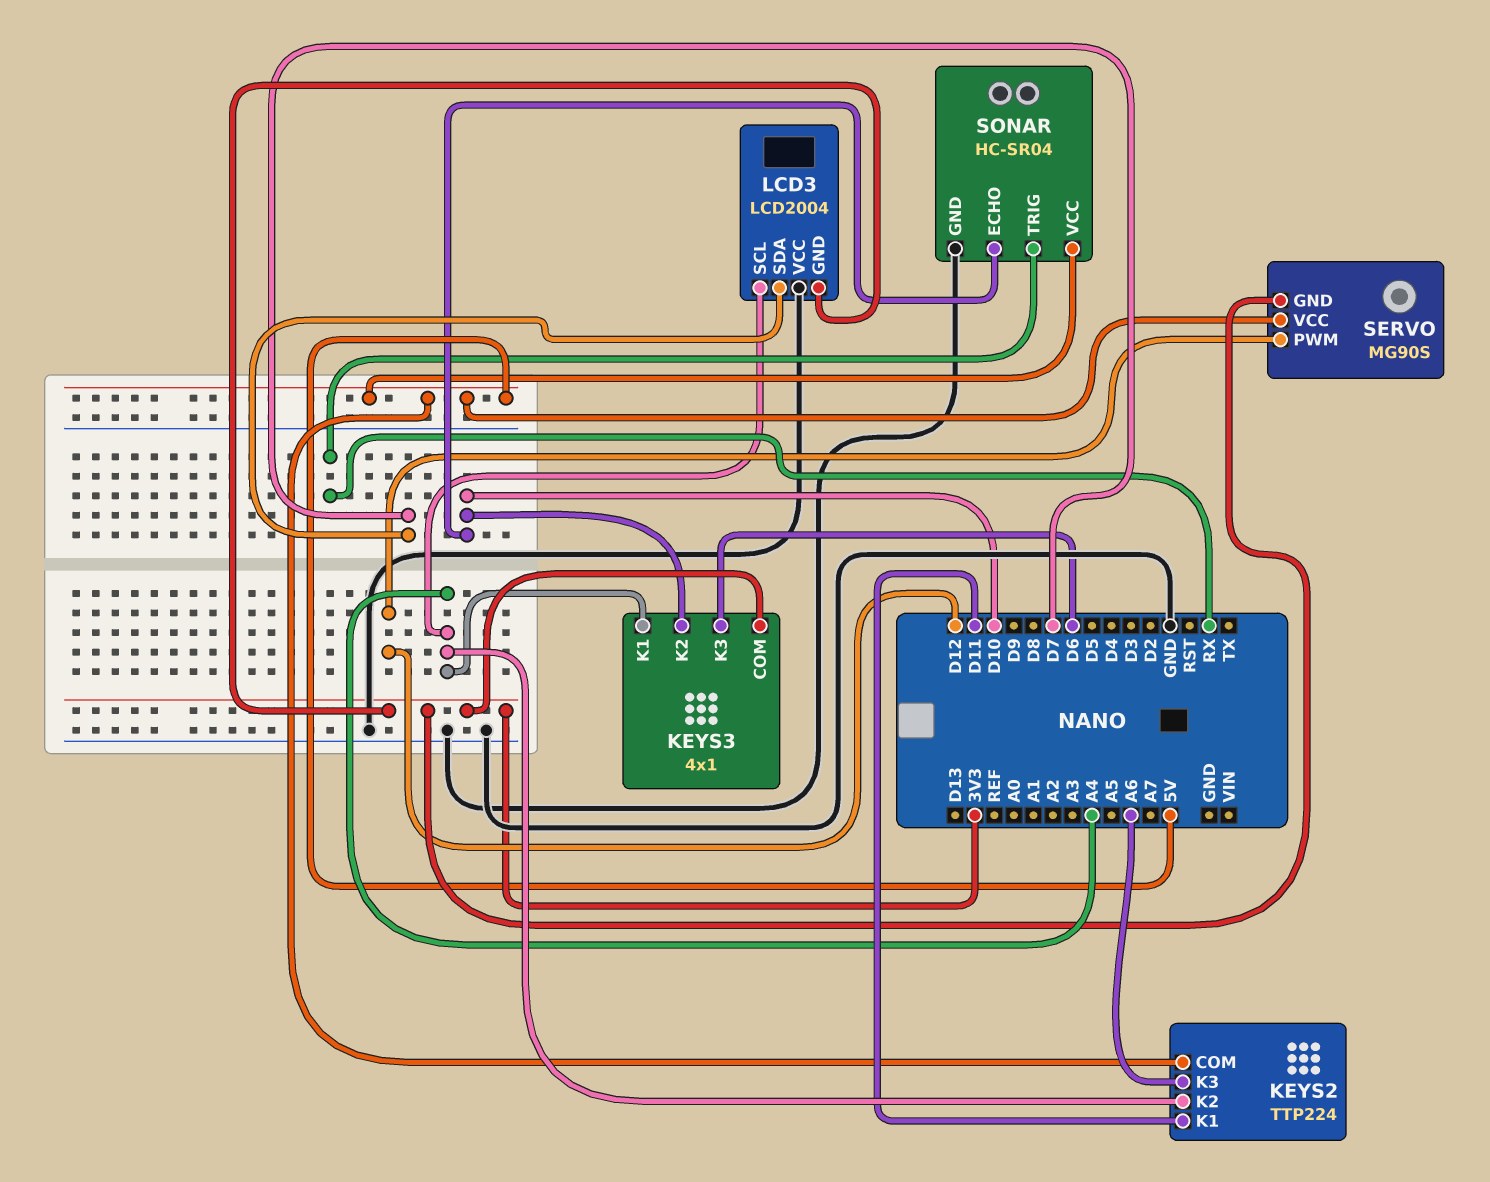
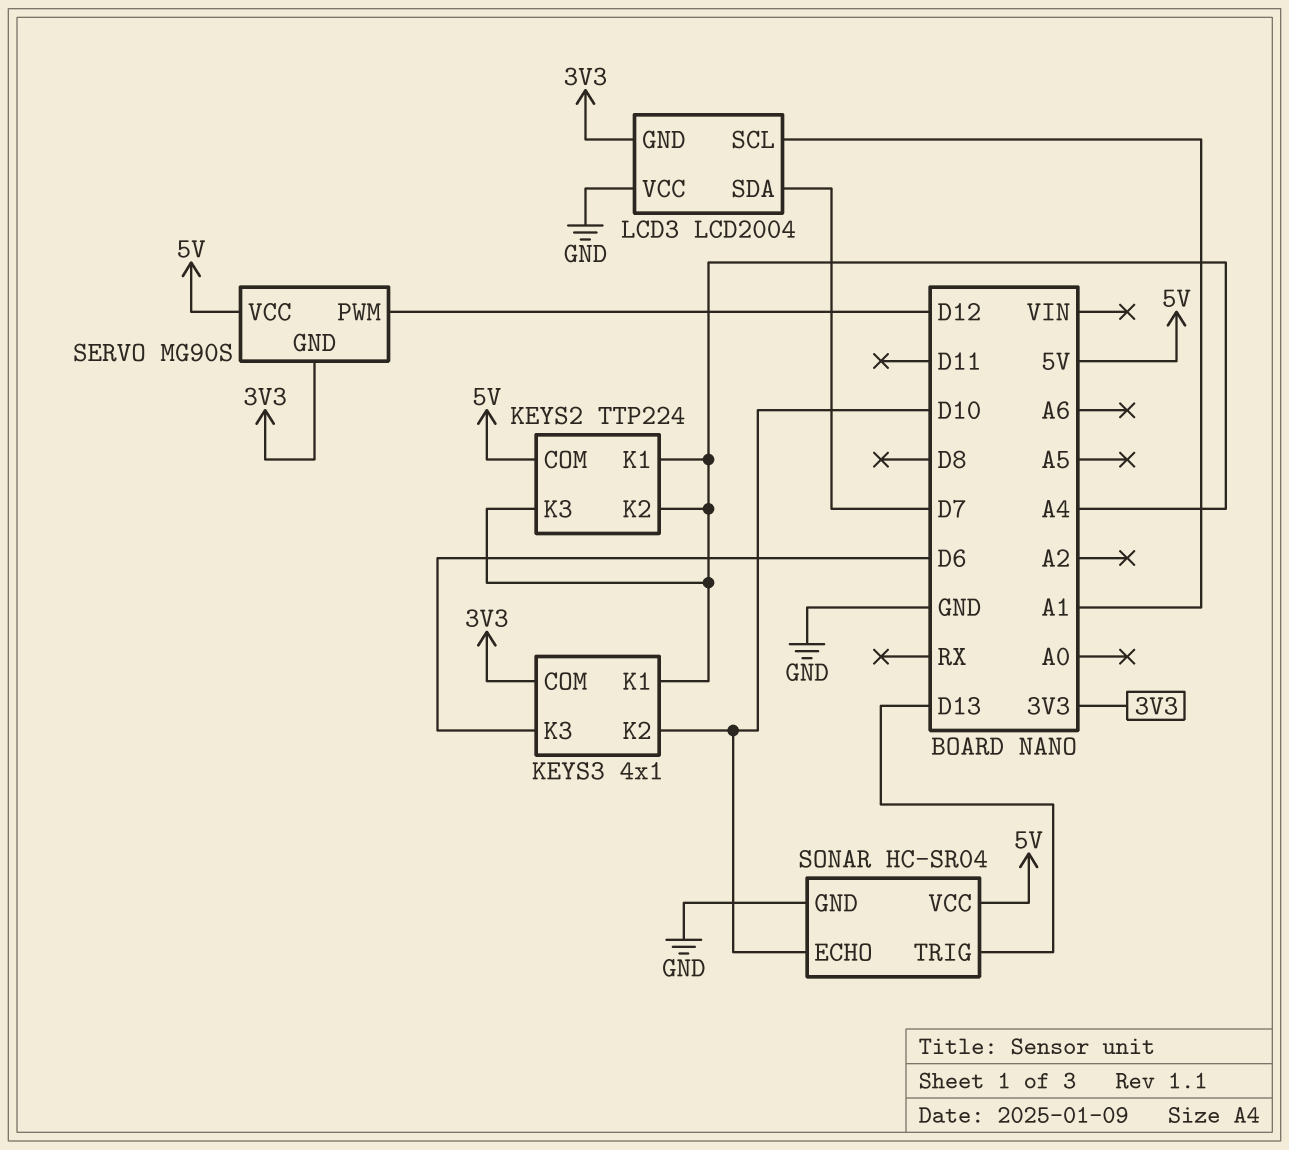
KEYS2 pin K1: D11 -> A4
KEYS2 pin K3: A6 -> A4
LCD3 pin SCL: A4 -> A1
SONAR pin TRIG: RX -> D13

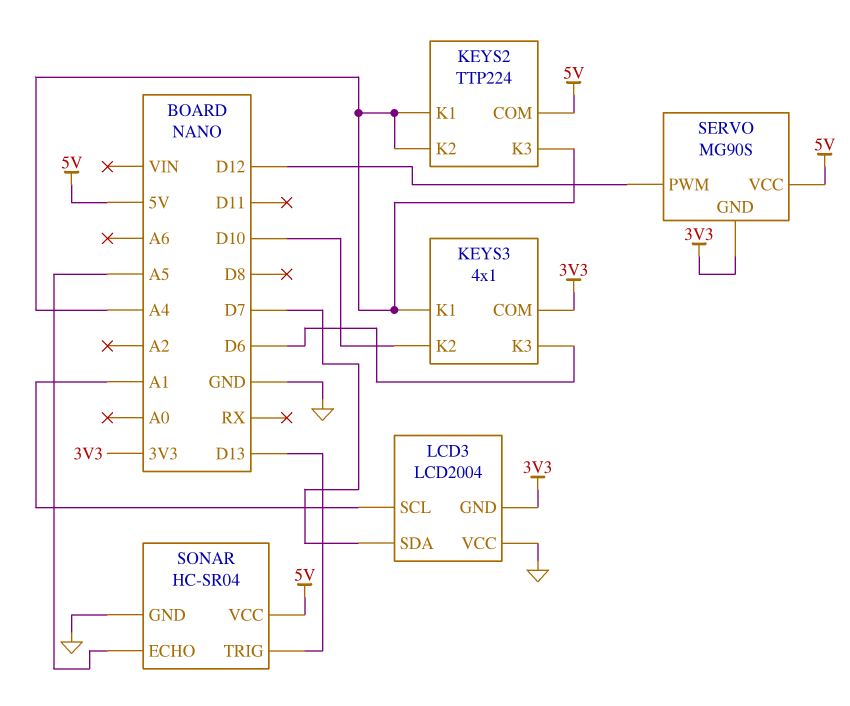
SONAR pin ECHO: D10 -> A5

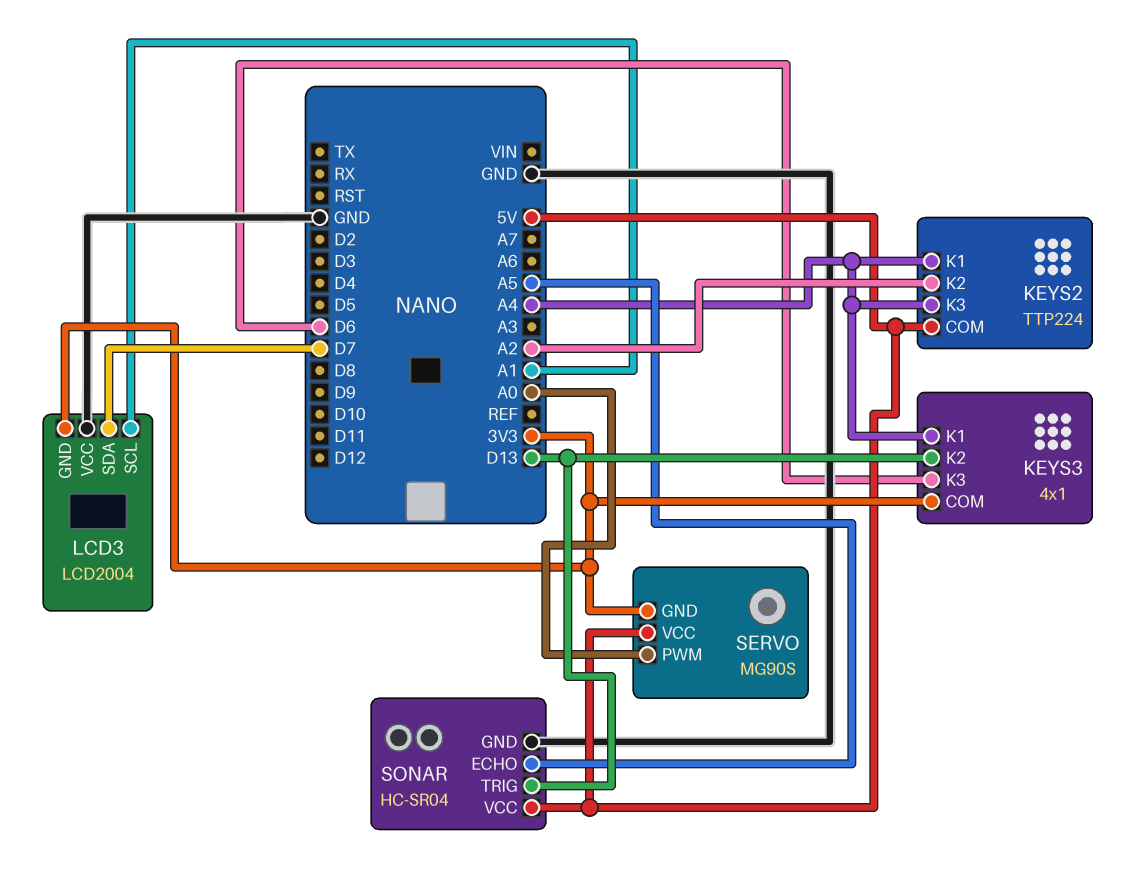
KEYS2 pin K2: A4 -> A2
KEYS3 pin K2: D10 -> D13
SERVO pin PWM: D12 -> A0

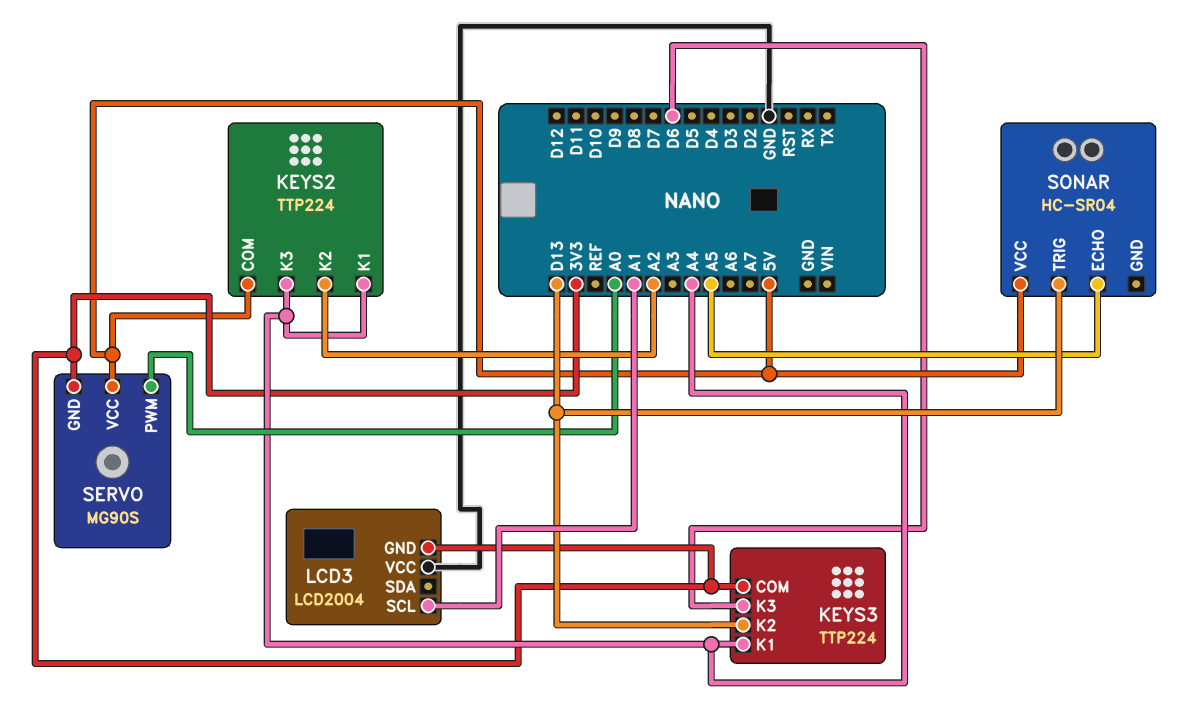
KEYS3: 4x1 -> TTP224
LCD3 pin SDA: D7 -> none
SONAR pin GND: GND -> none

